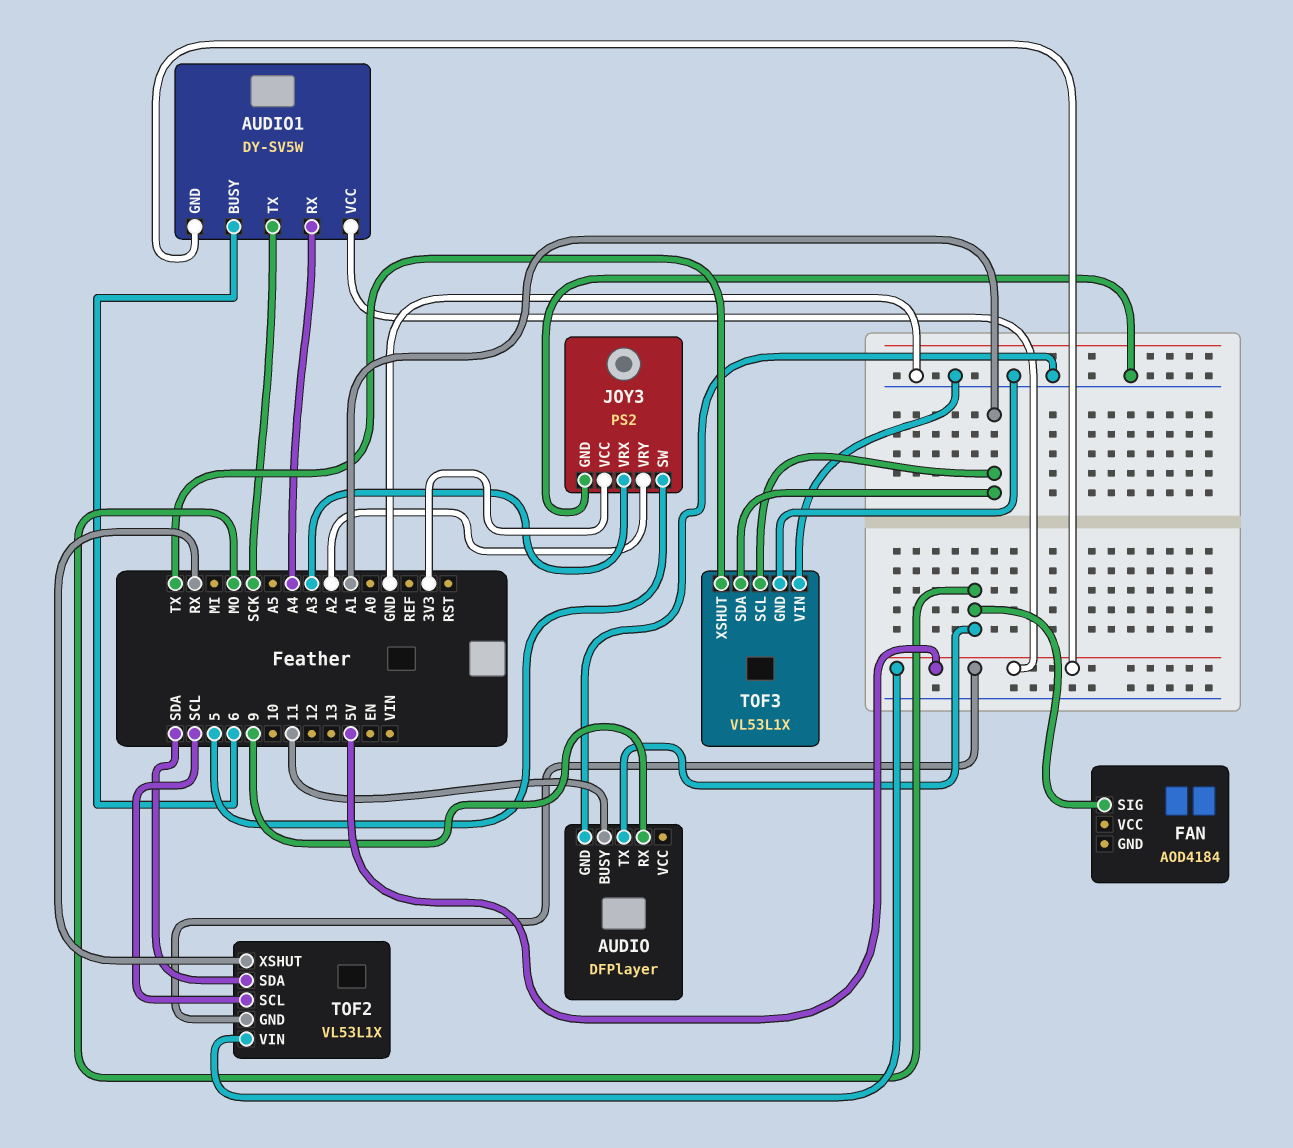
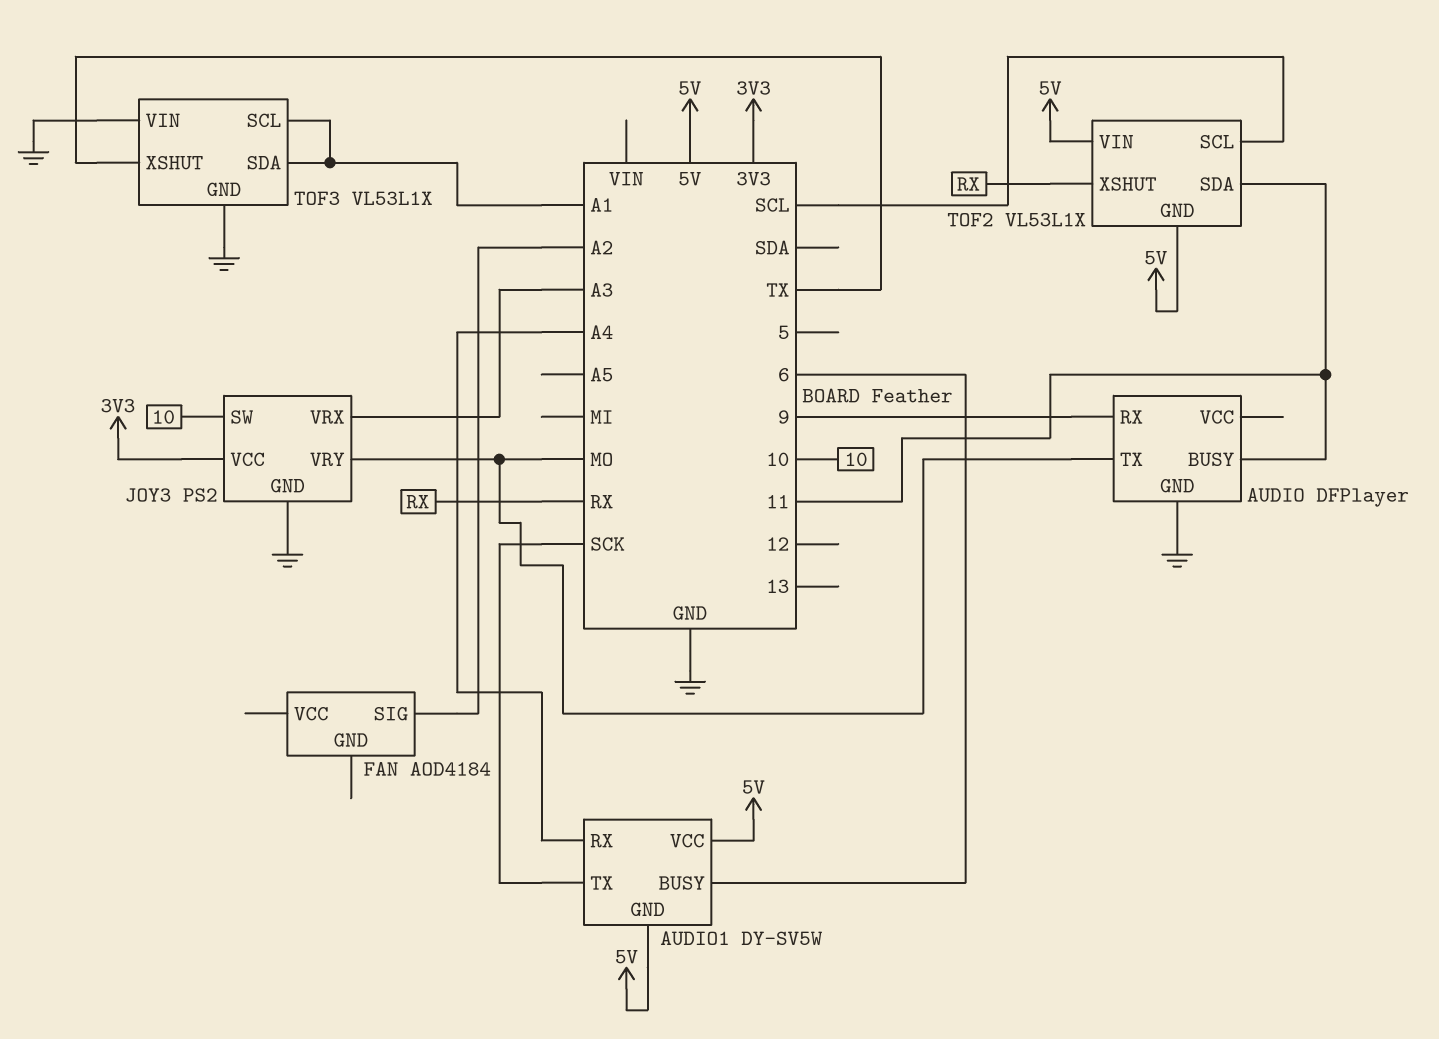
FAN pin SIG: MO -> A2
JOY3 pin SW: 5 -> 10
JOY3 pin VRY: A2 -> MO
TOF2 pin SDA: SDA -> 11

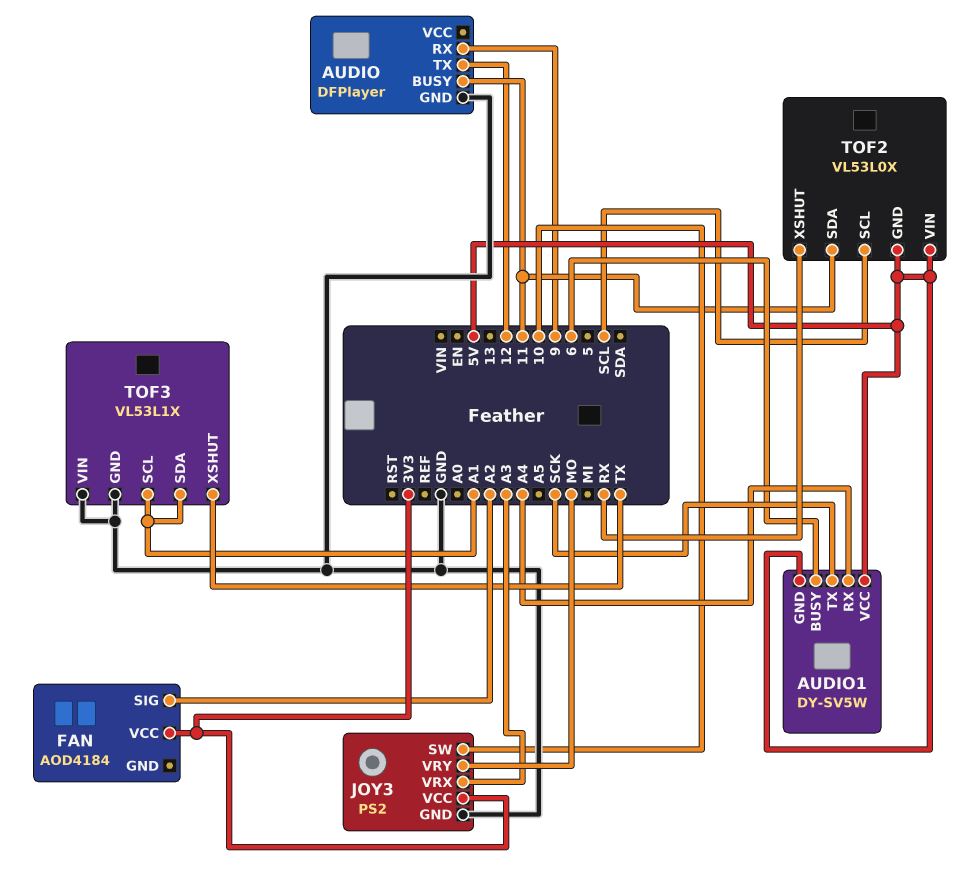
AUDIO pin TX: MO -> 12
FAN pin VCC: none -> 3V3
TOF2: VL53L1X -> VL53L0X

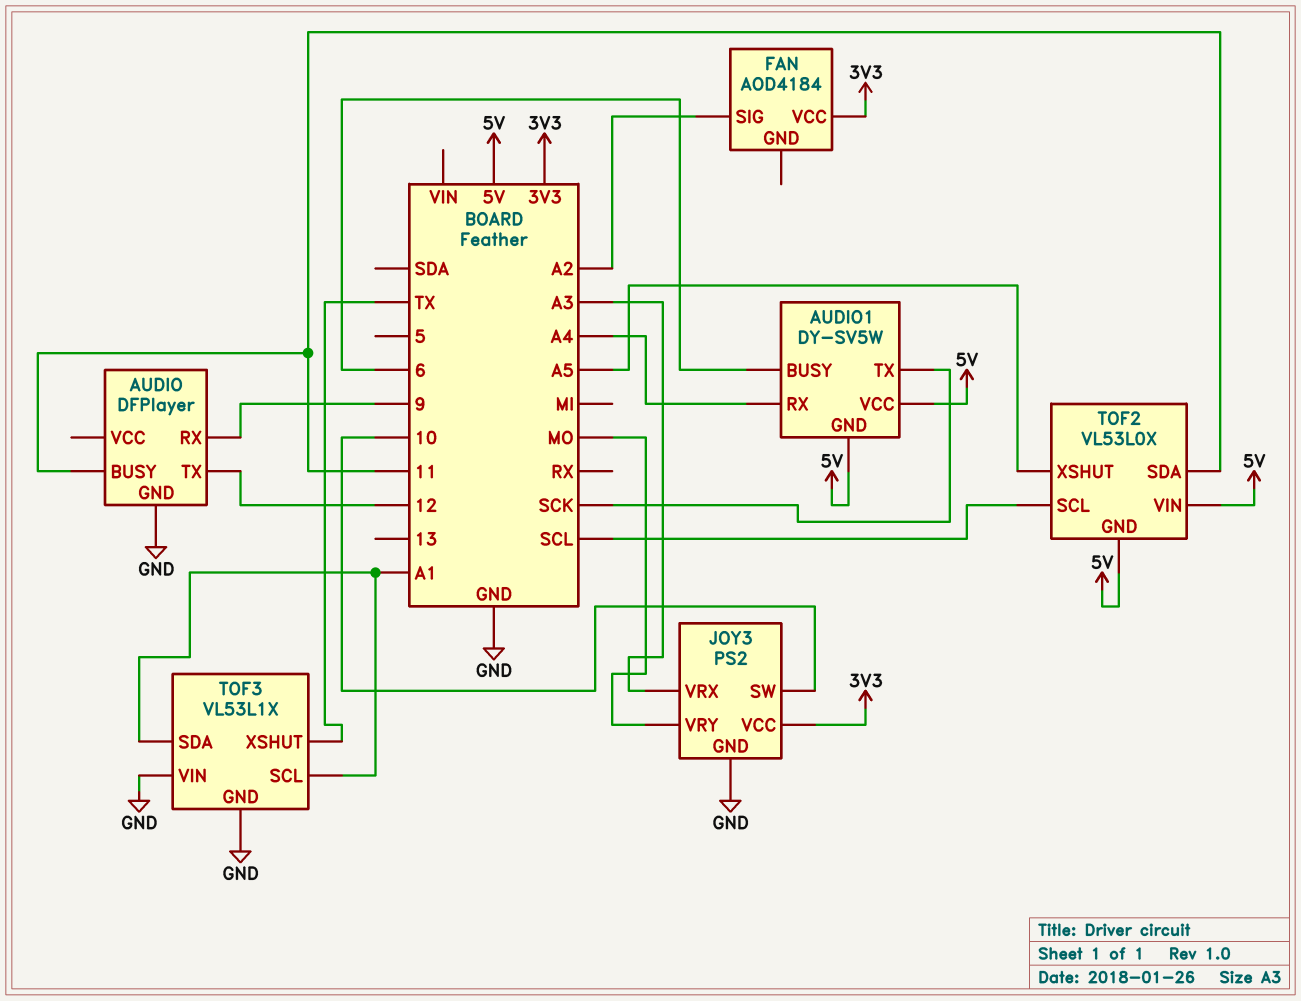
TOF2 pin XSHUT: RX -> A5

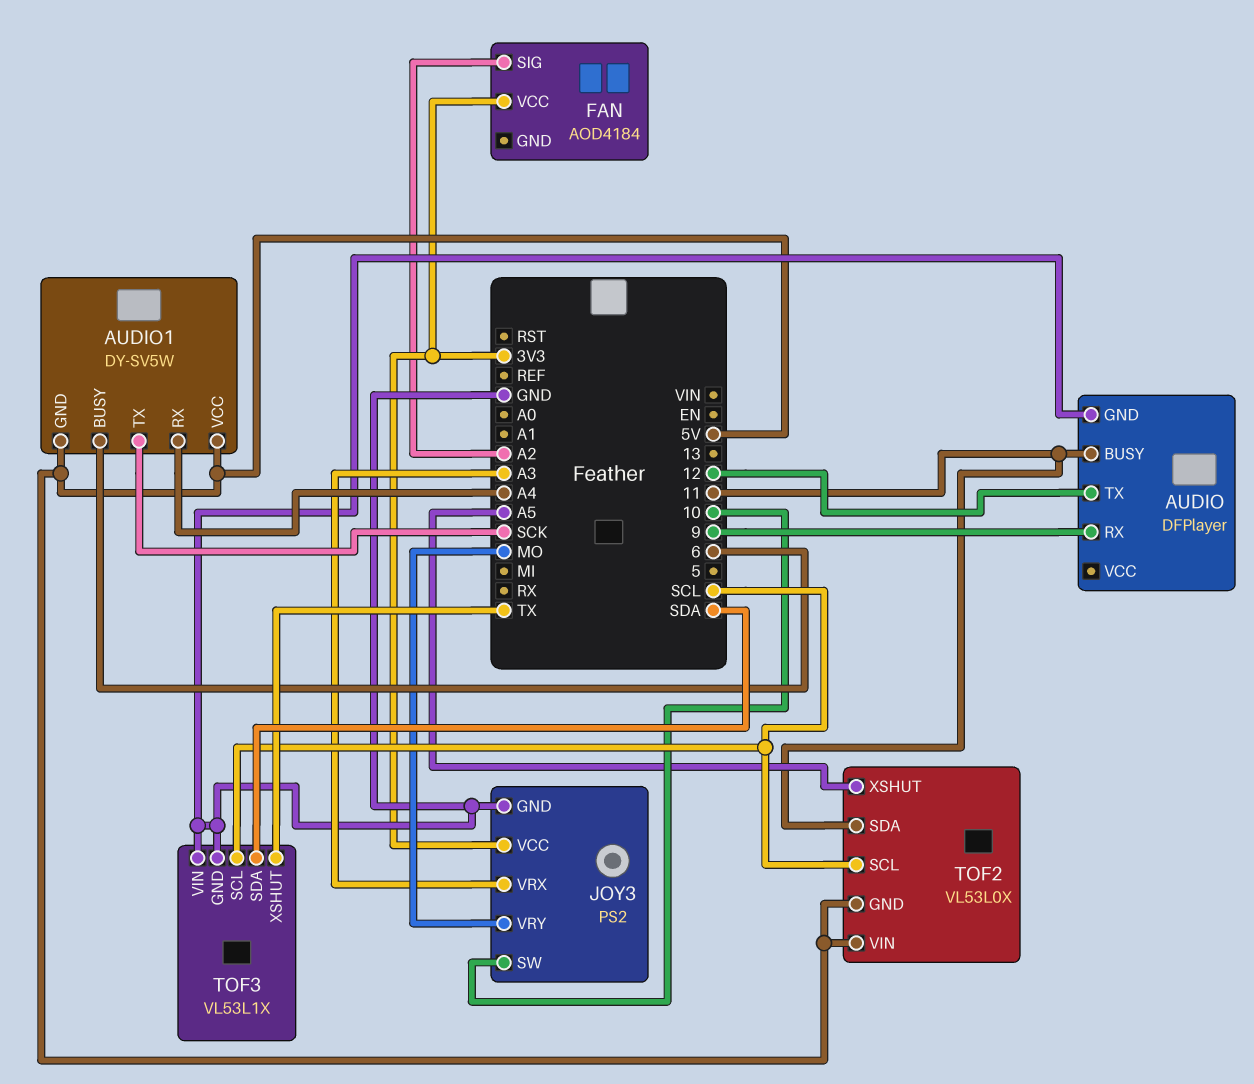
TOF3 pin SCL: A1 -> SCL
TOF3 pin SDA: A1 -> SDA

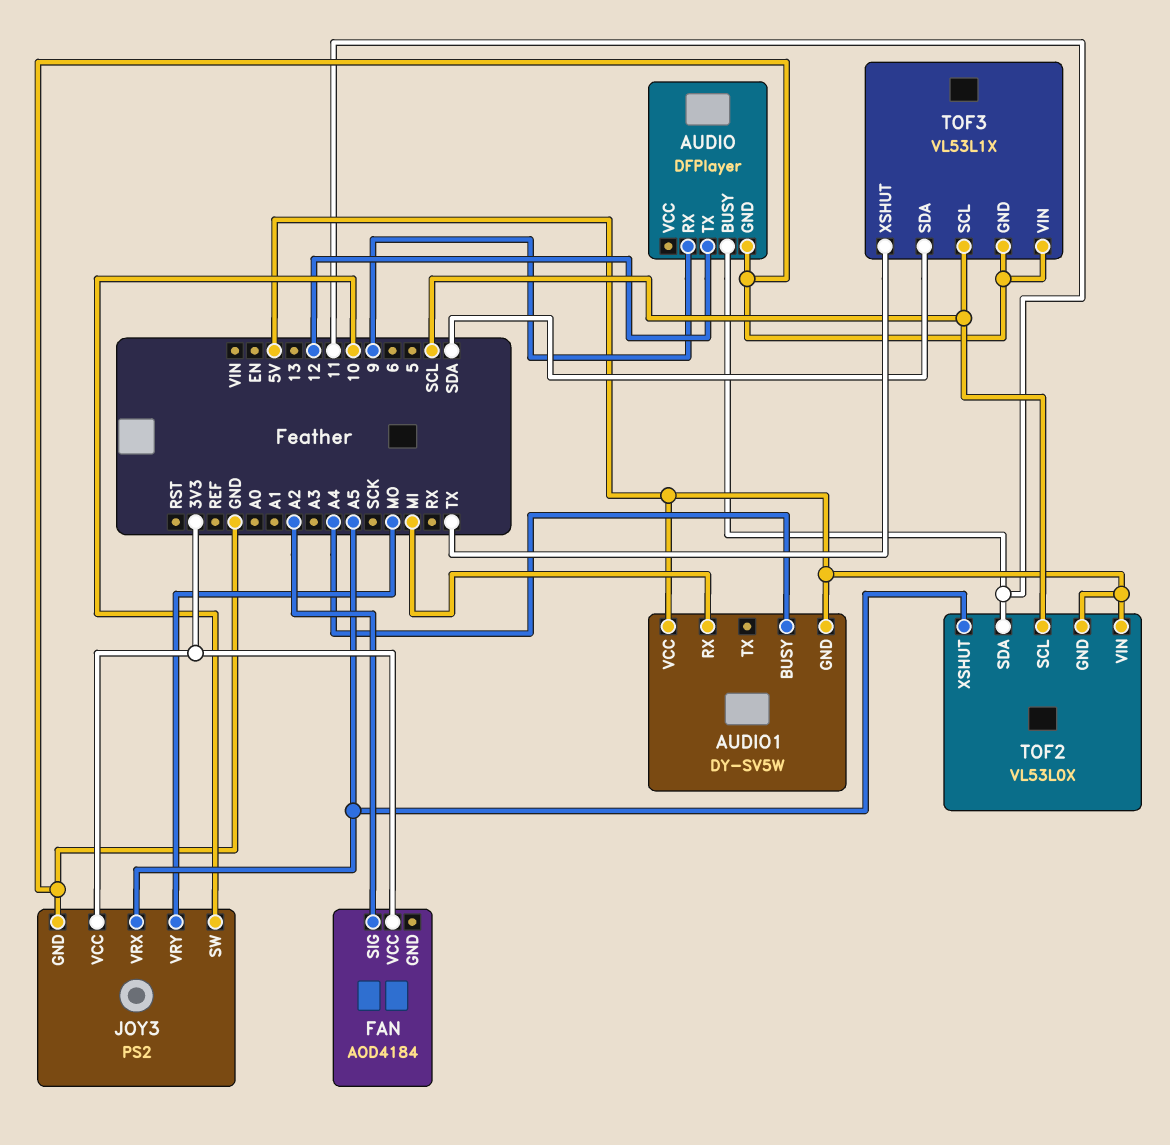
AUDIO1 pin BUSY: 6 -> A4
AUDIO1 pin RX: A4 -> MI
AUDIO1 pin TX: SCK -> none
JOY3 pin VRX: A3 -> A5

